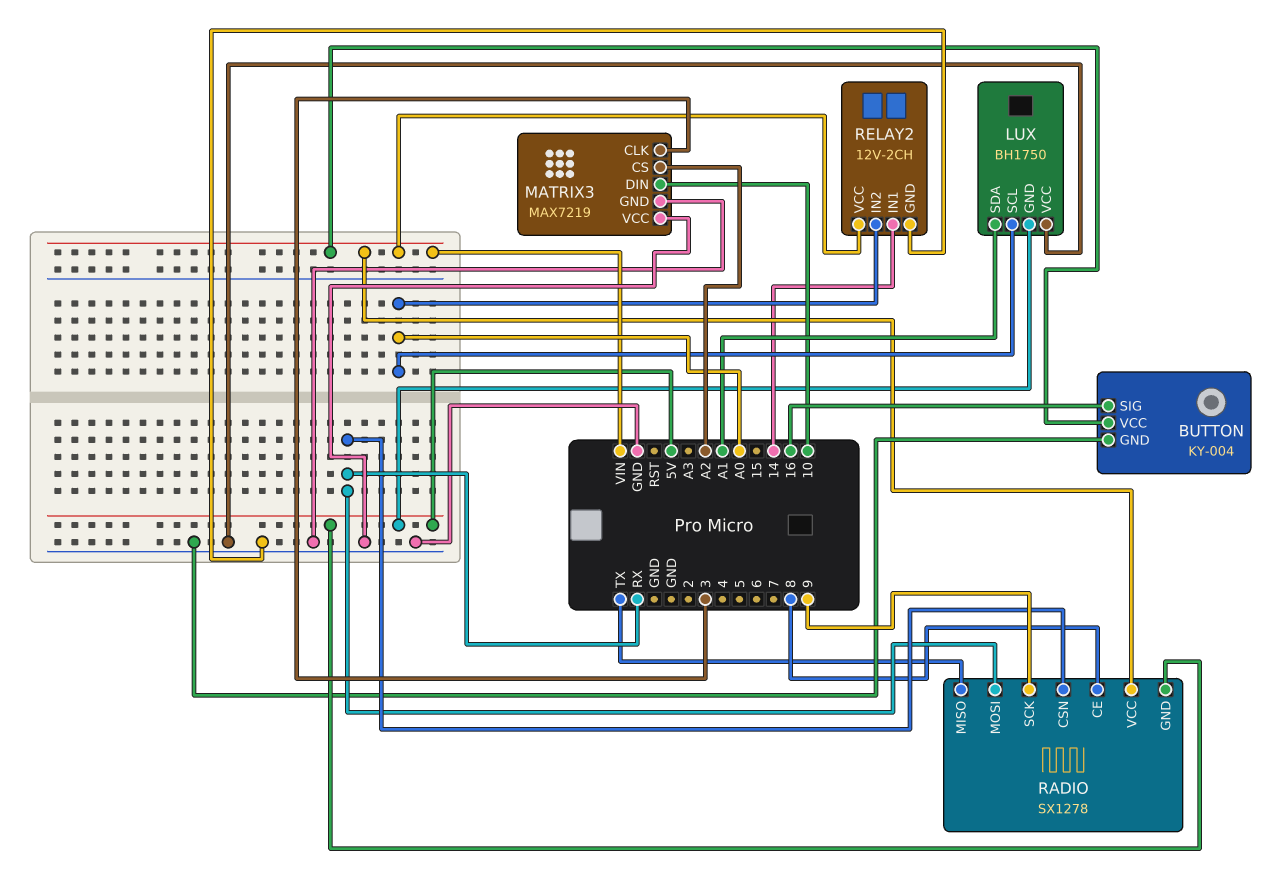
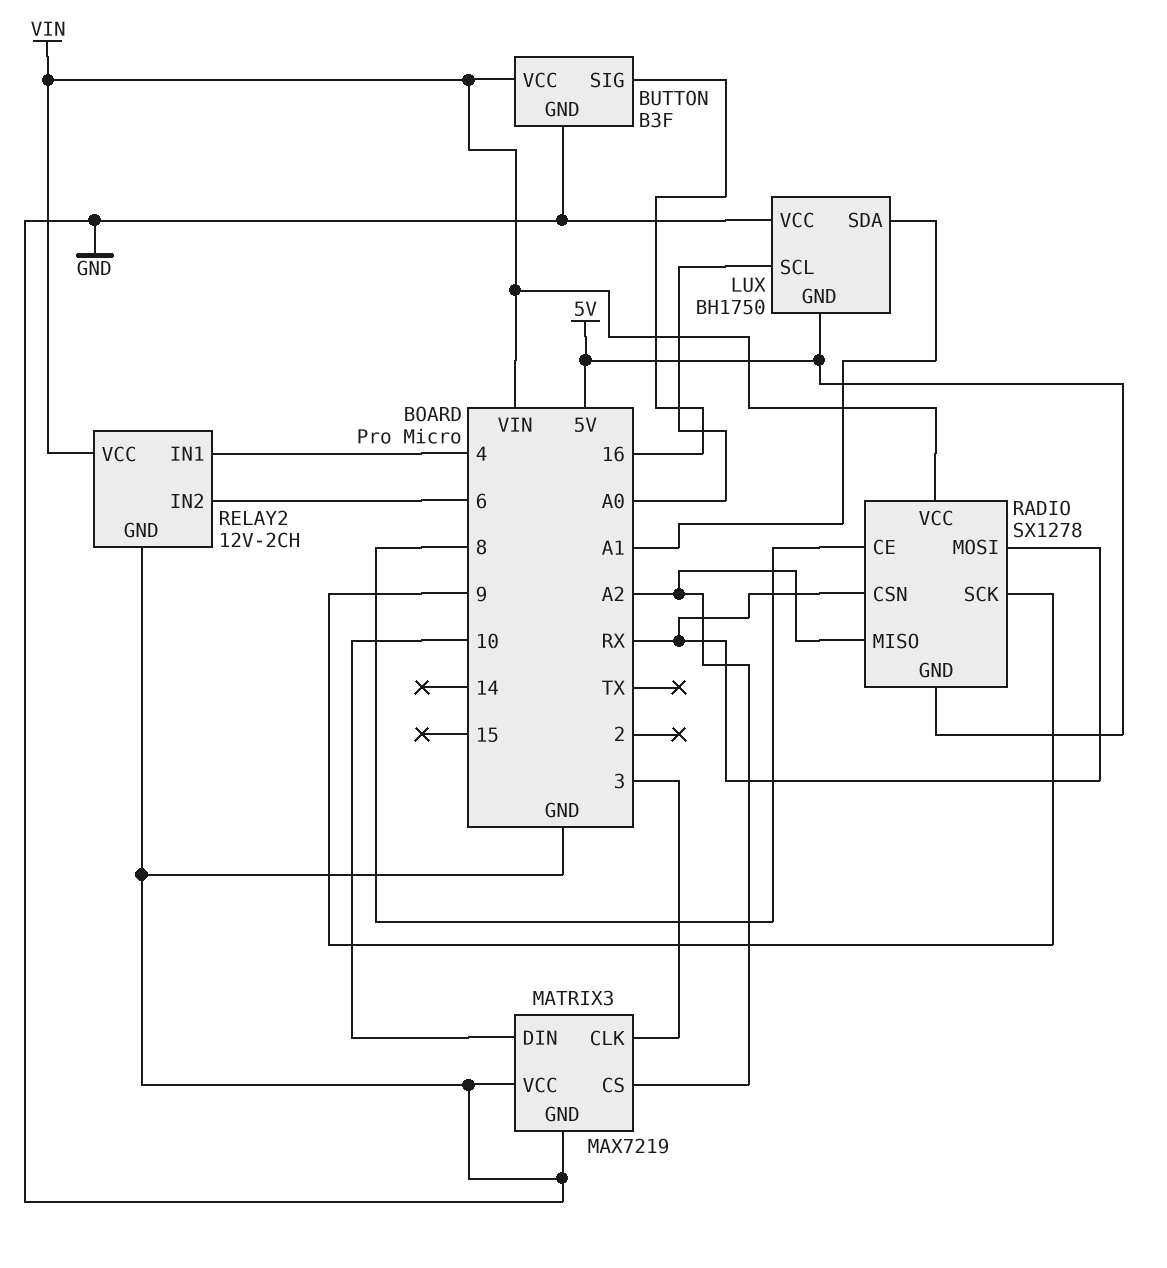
BUTTON: KY-004 -> B3F
RADIO pin MISO: TX -> A2
RELAY2 pin IN1: 14 -> 4
RELAY2 pin IN2: A0 -> 6

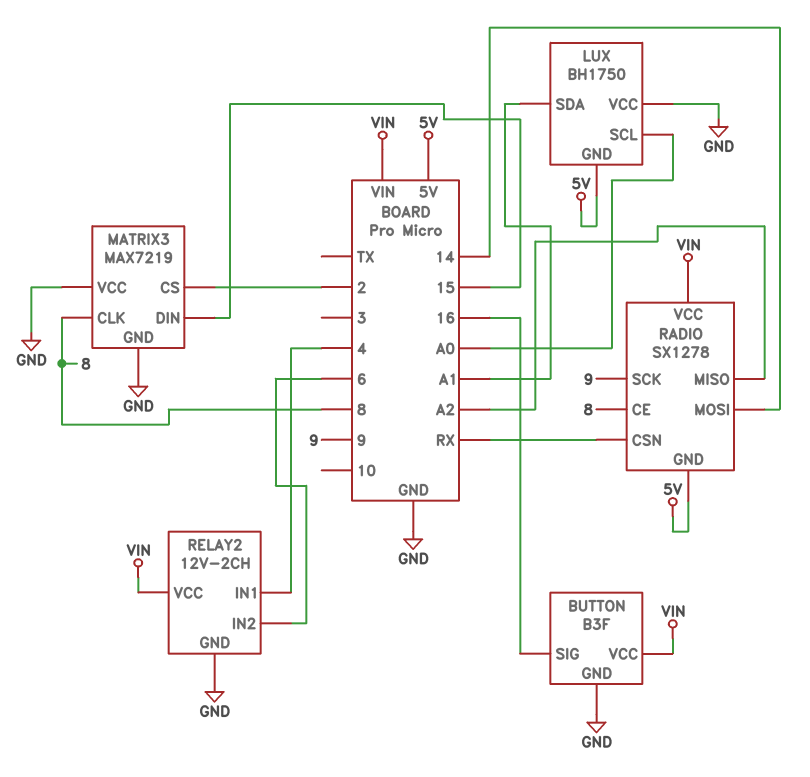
MATRIX3 pin CLK: 3 -> 8
MATRIX3 pin CS: A2 -> 2
MATRIX3 pin DIN: 10 -> 15
RADIO pin MOSI: RX -> 14

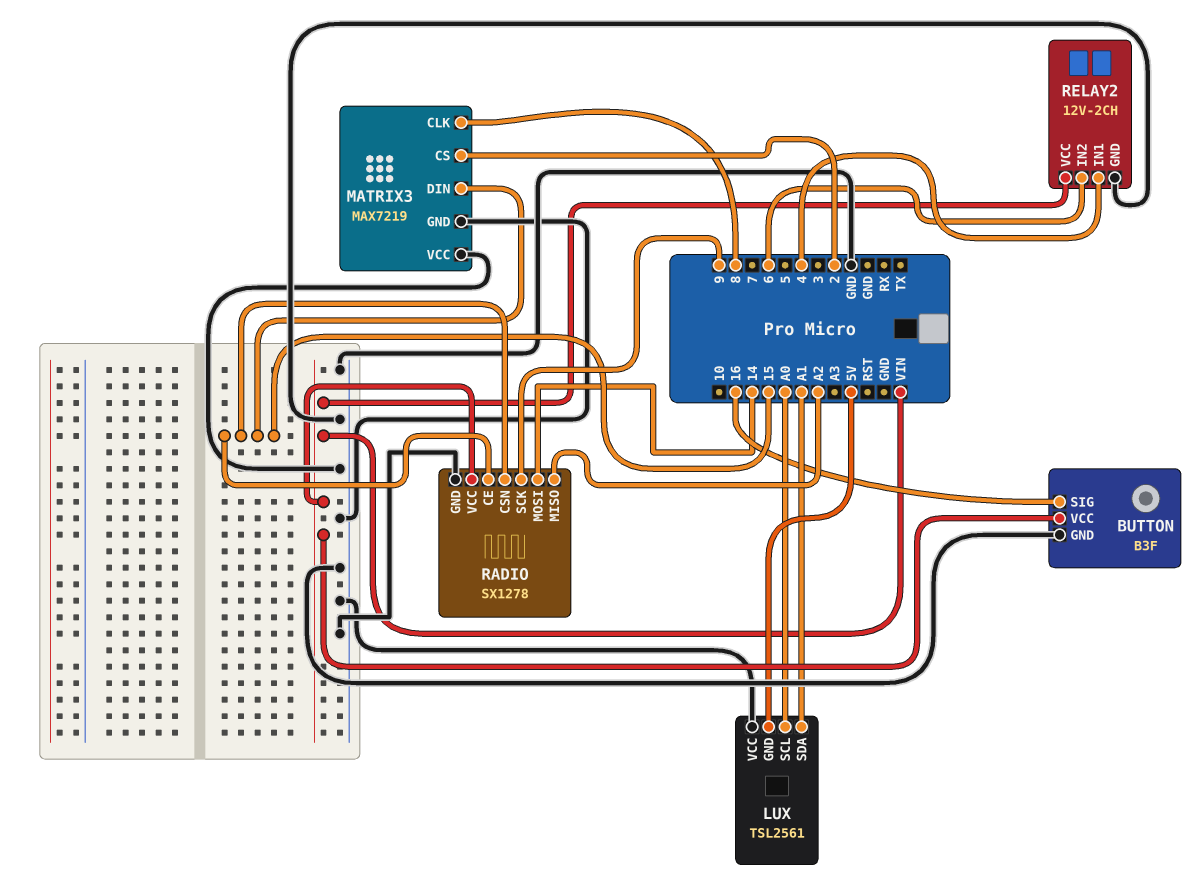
LUX: BH1750 -> TSL2561
RADIO pin CE: 8 -> 15
RADIO pin CSN: RX -> 15
RADIO pin GND: 5V -> GND

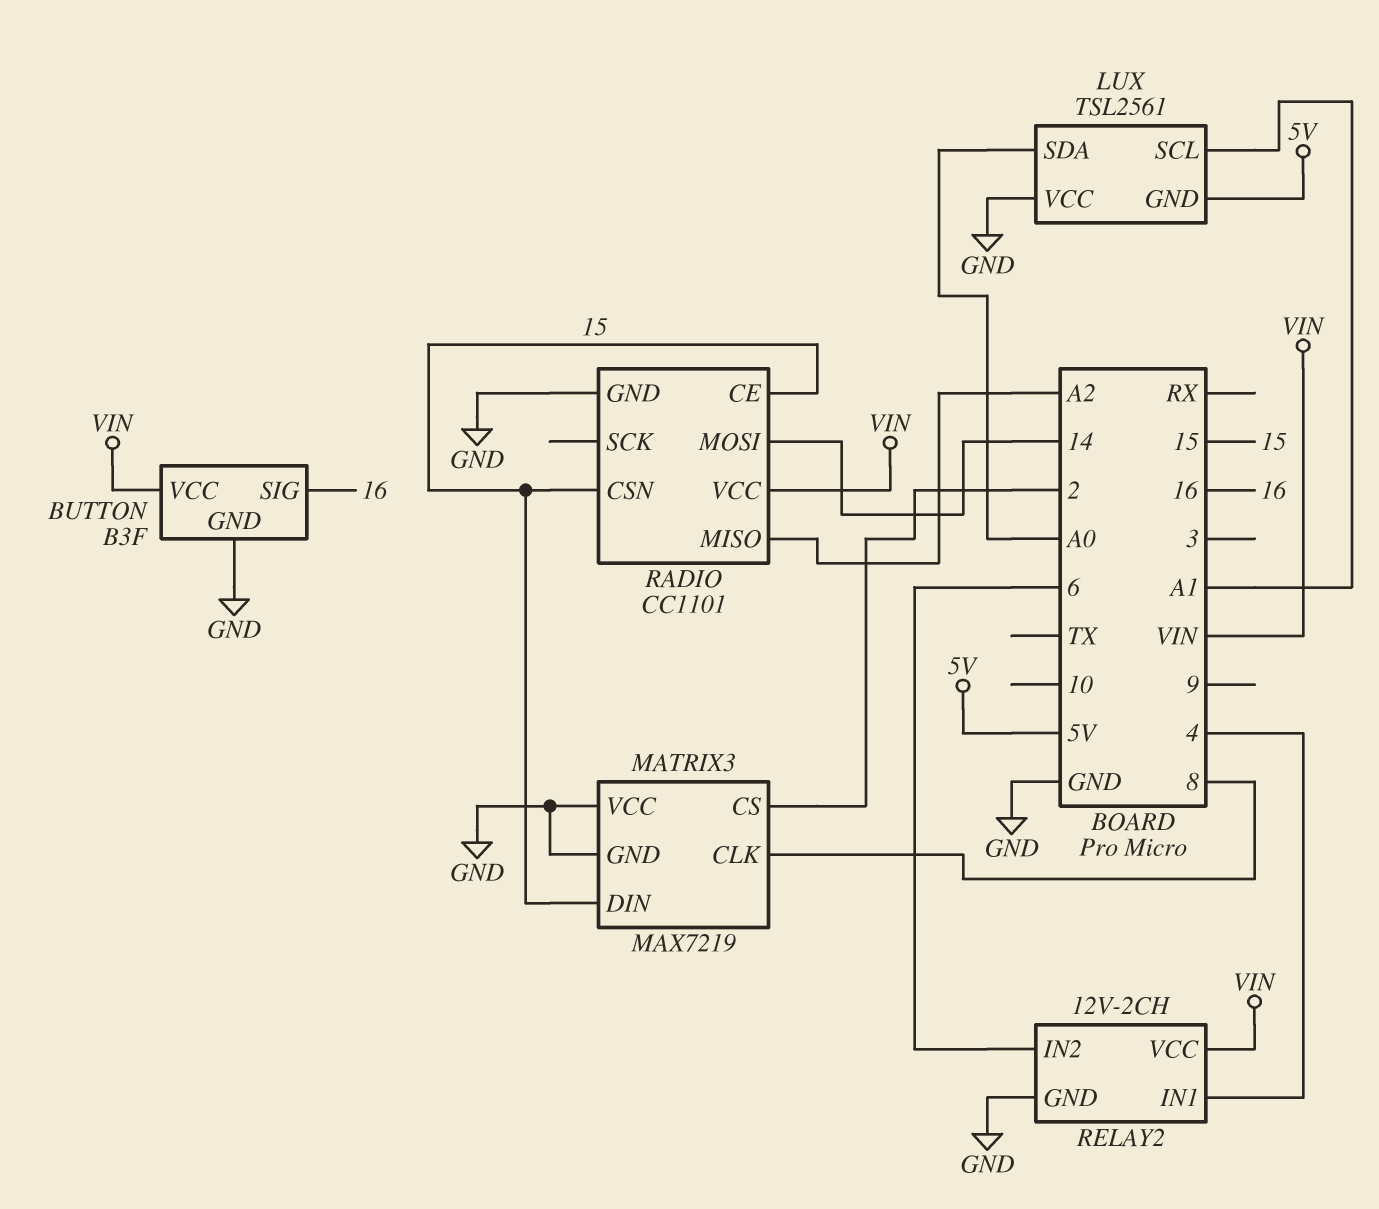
LUX pin SCL: A0 -> A1
LUX pin SDA: A1 -> A0
RADIO: SX1278 -> CC1101
RADIO pin SCK: 9 -> none

